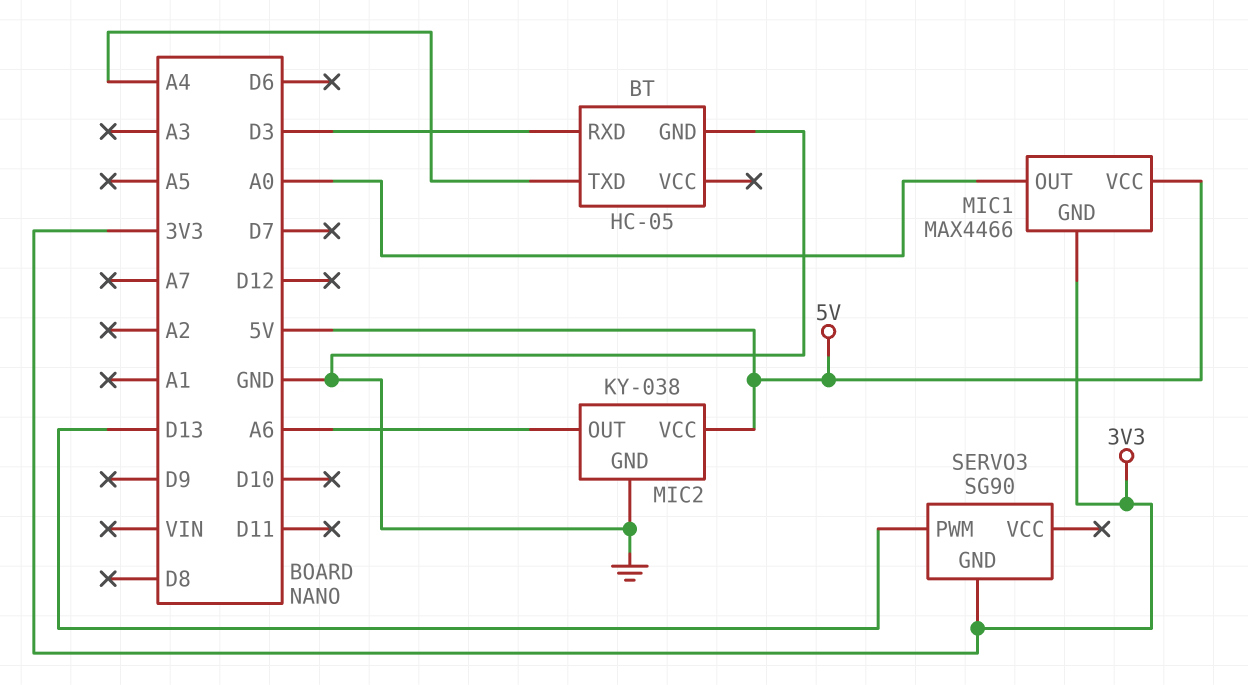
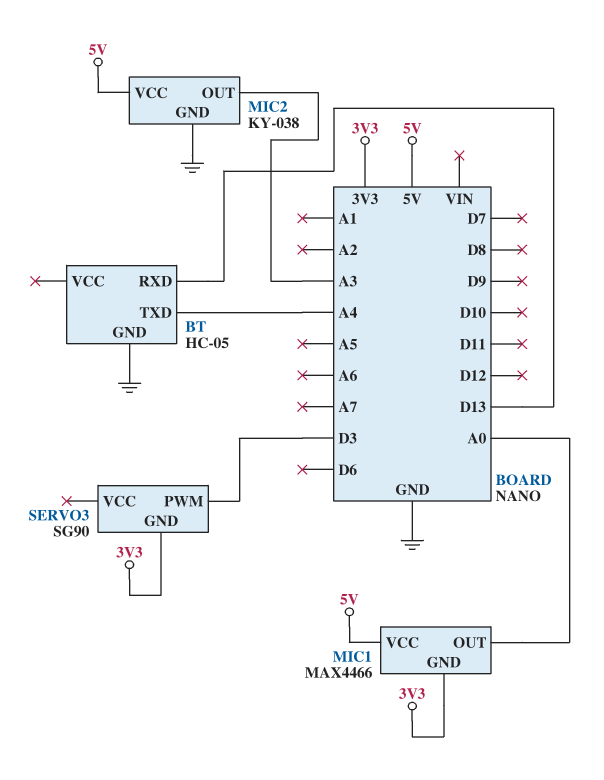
BT pin RXD: D3 -> D13
MIC2 pin OUT: A6 -> A3
SERVO3 pin PWM: D13 -> D3

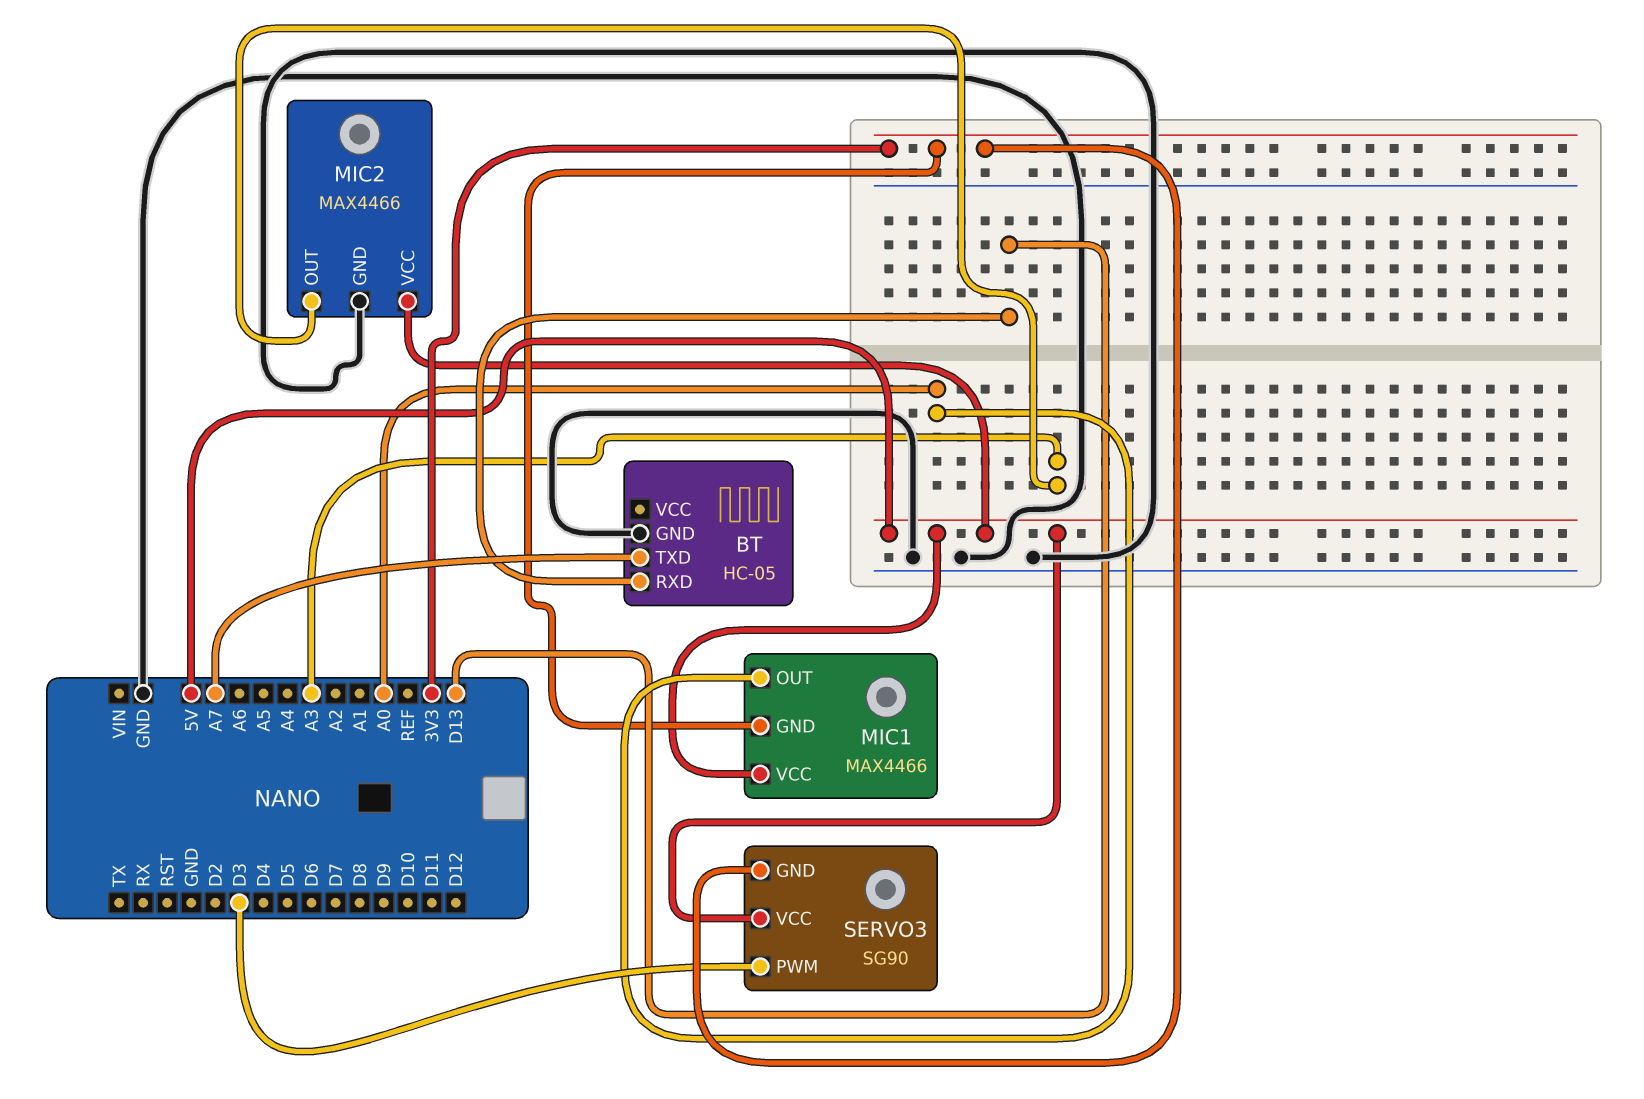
BT pin TXD: A4 -> A7
MIC2: KY-038 -> MAX4466
SERVO3 pin VCC: none -> 5V

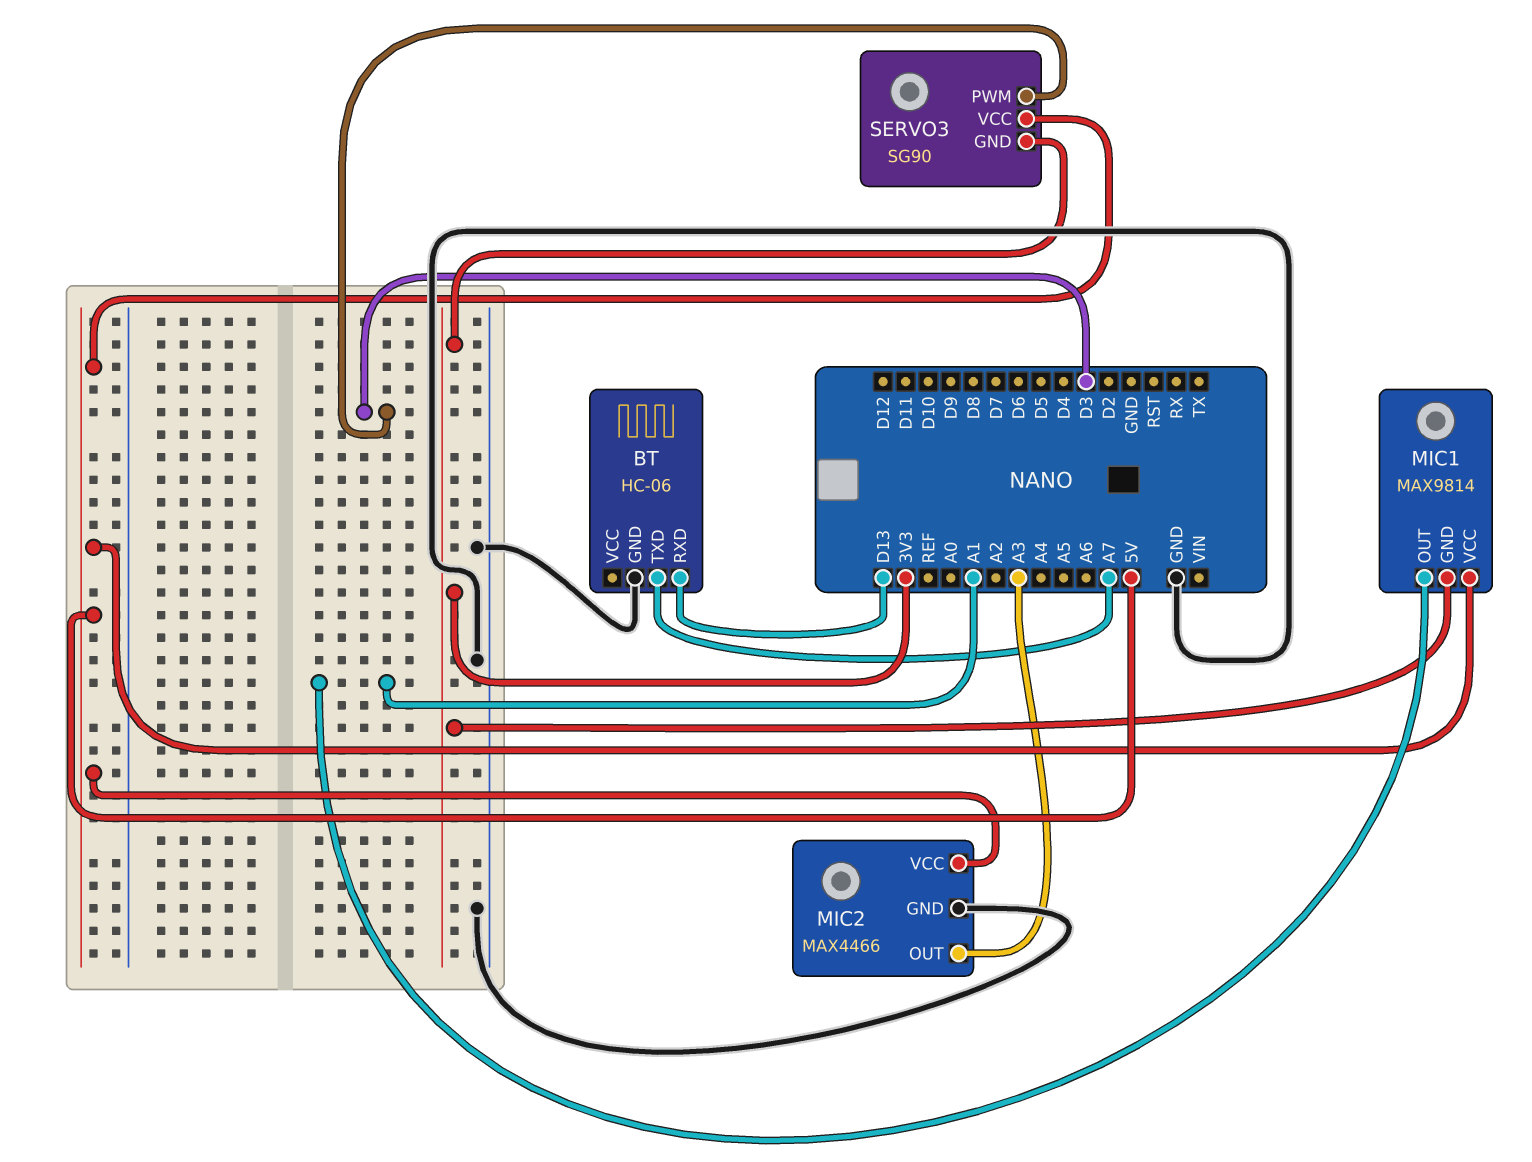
BT: HC-05 -> HC-06
MIC1: MAX4466 -> MAX9814
MIC1 pin OUT: A0 -> A1

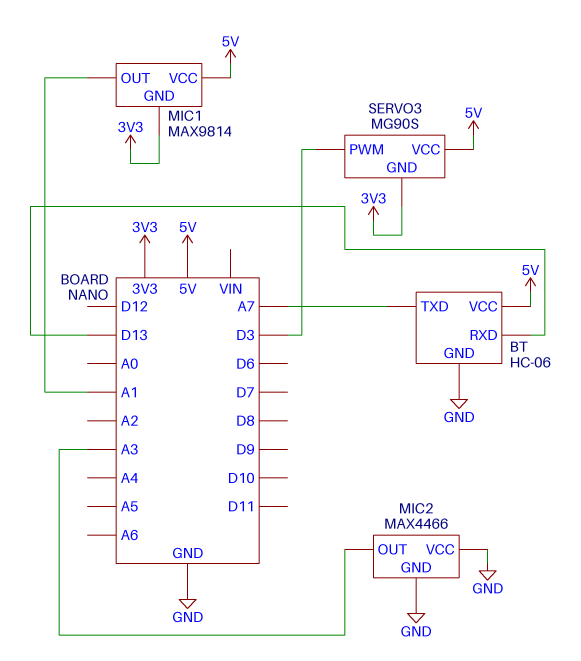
BT pin VCC: none -> 5V
MIC2 pin VCC: 5V -> GND
SERVO3: SG90 -> MG90S

